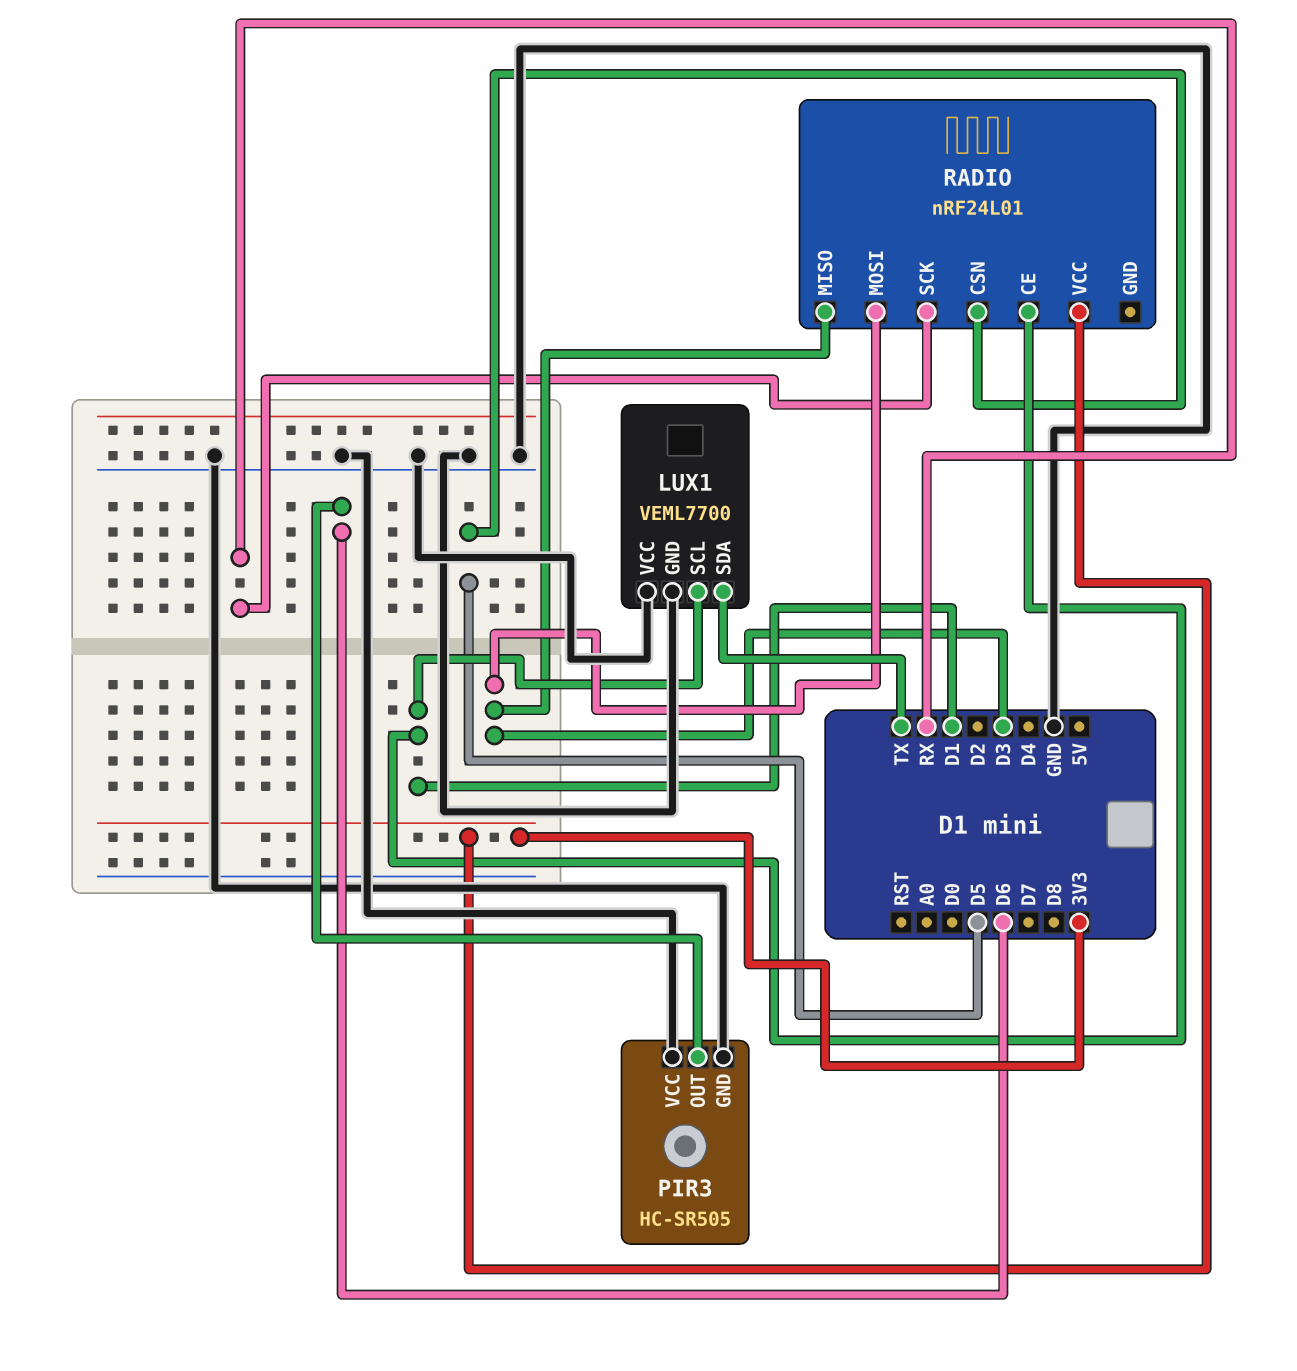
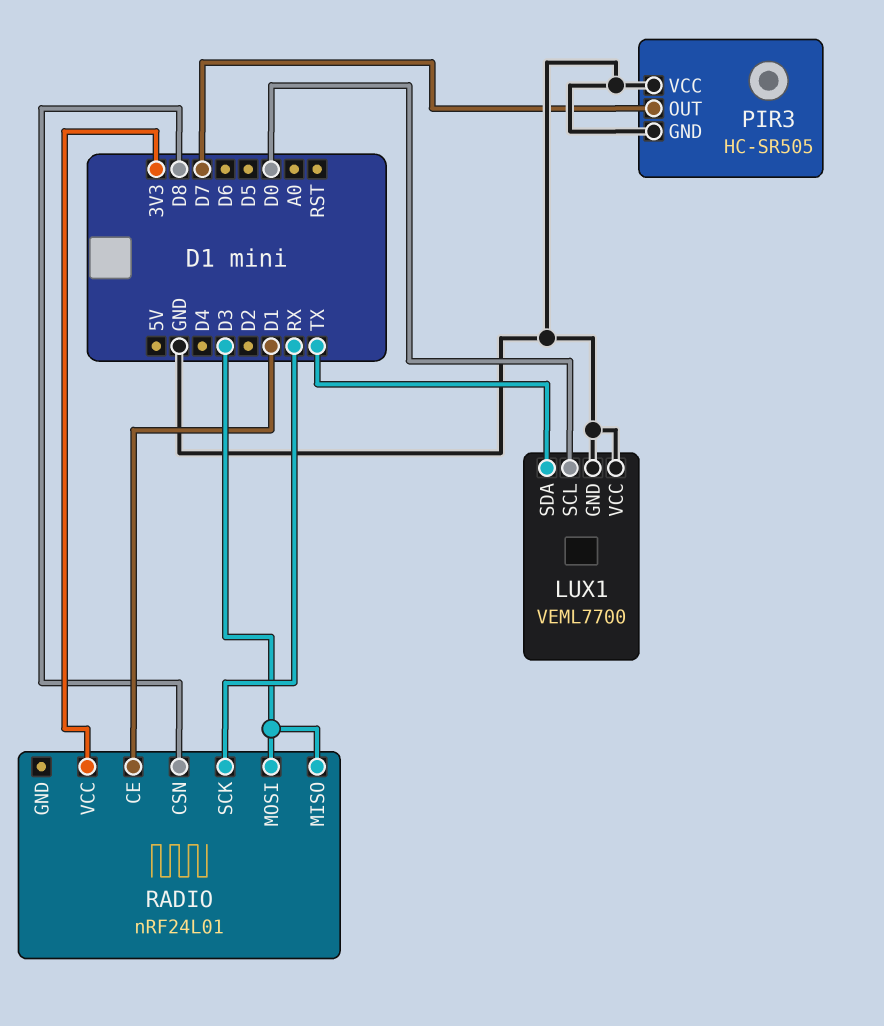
LUX1 pin SCL: D1 -> D0
PIR3 pin OUT: D6 -> D7
RADIO pin CSN: D5 -> D8

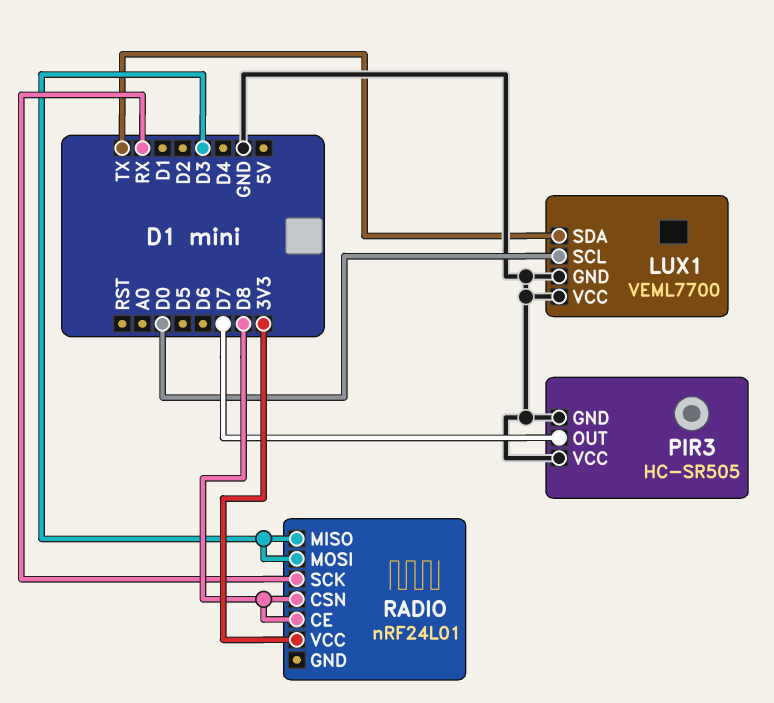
RADIO pin CE: D1 -> D8

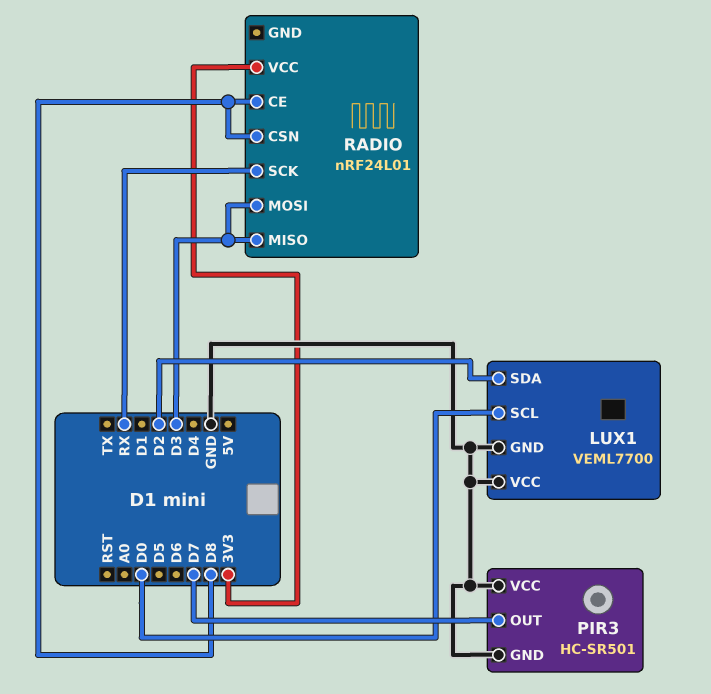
LUX1 pin SDA: TX -> D2
PIR3: HC-SR505 -> HC-SR501

